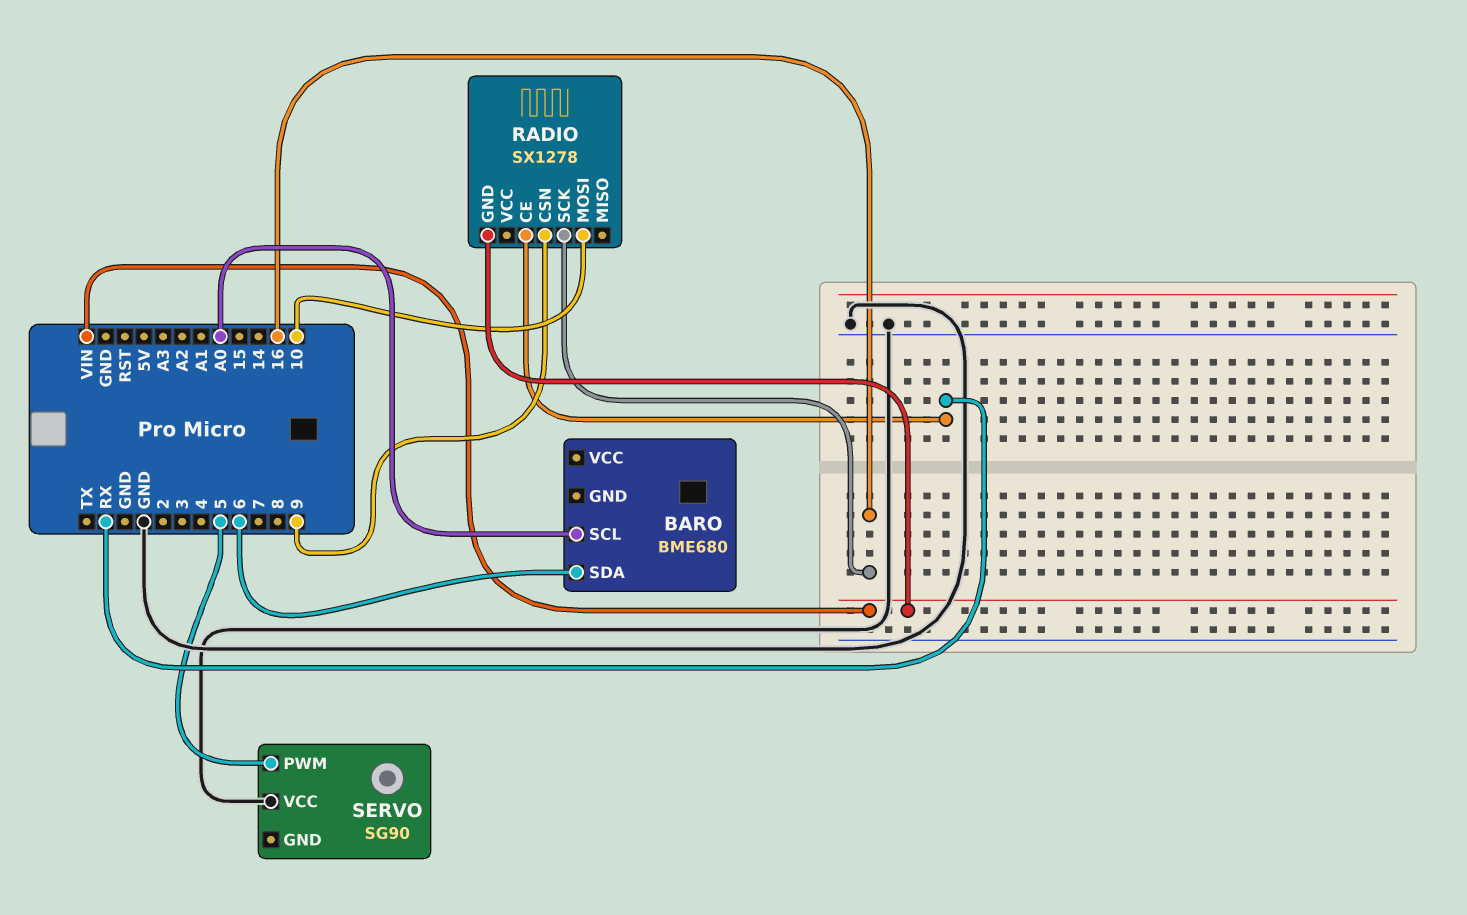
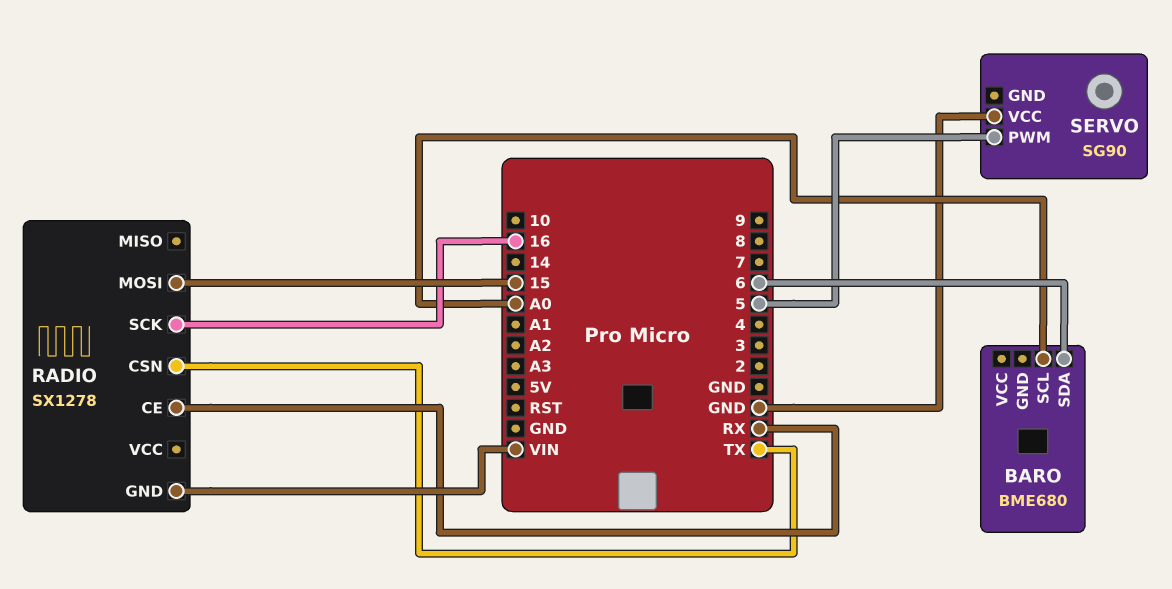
RADIO pin CSN: 9 -> TX
RADIO pin MOSI: 10 -> 15

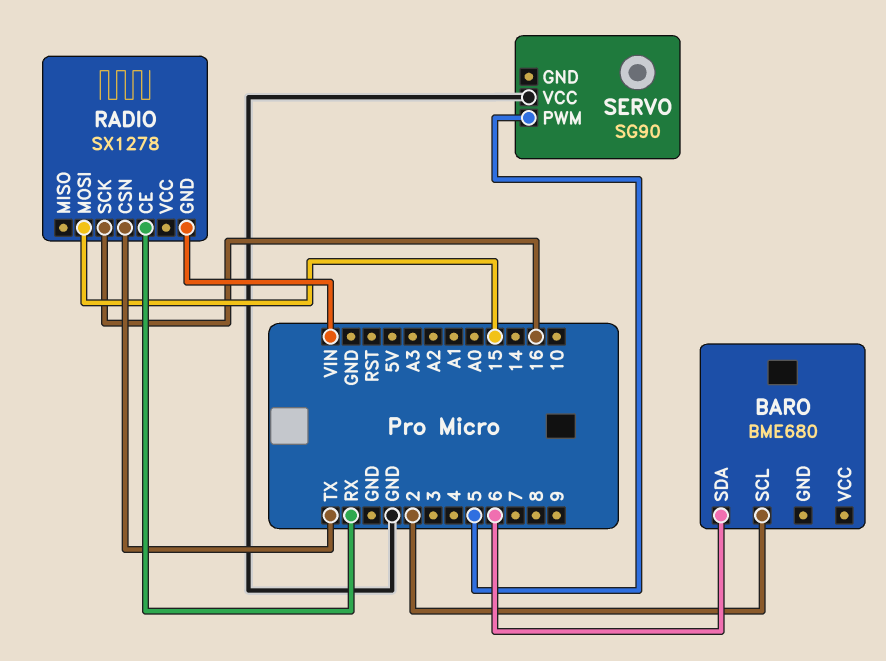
BARO pin SCL: A0 -> 2

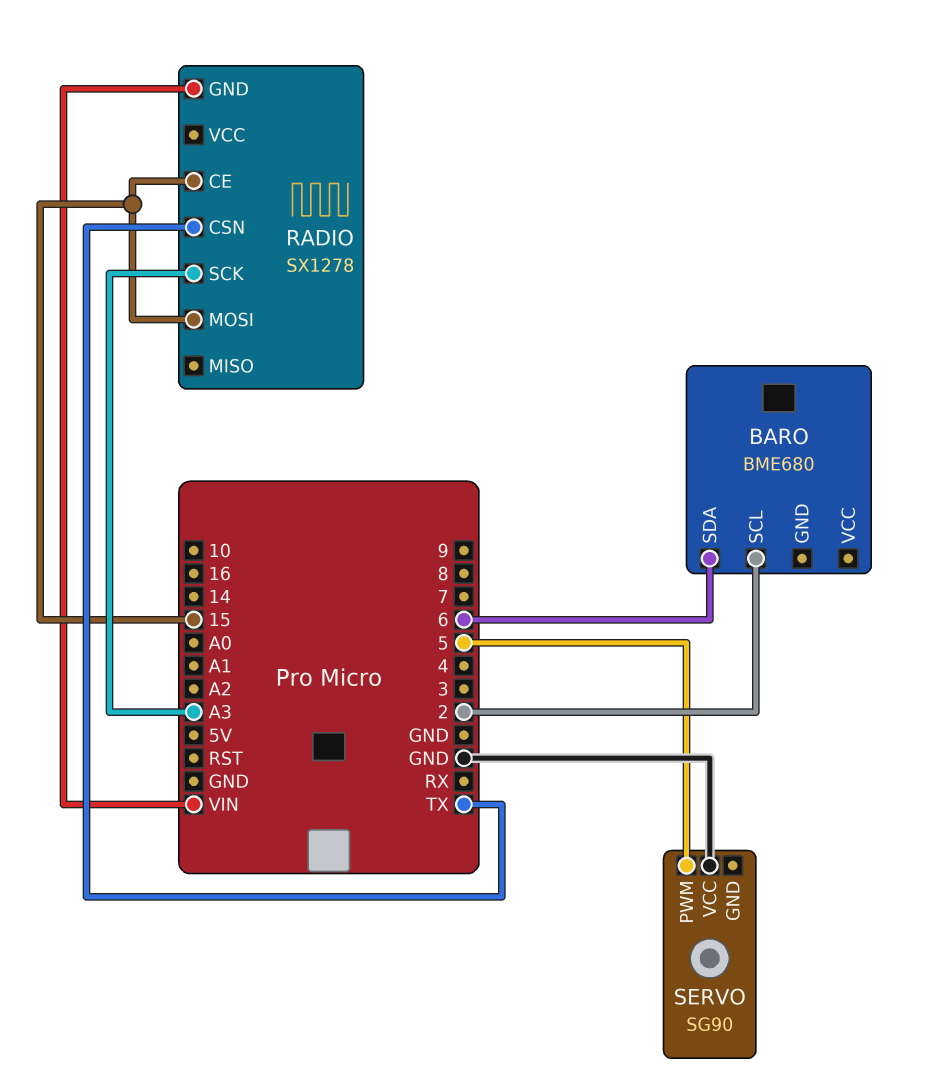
RADIO pin CE: RX -> 15
RADIO pin SCK: 16 -> A3

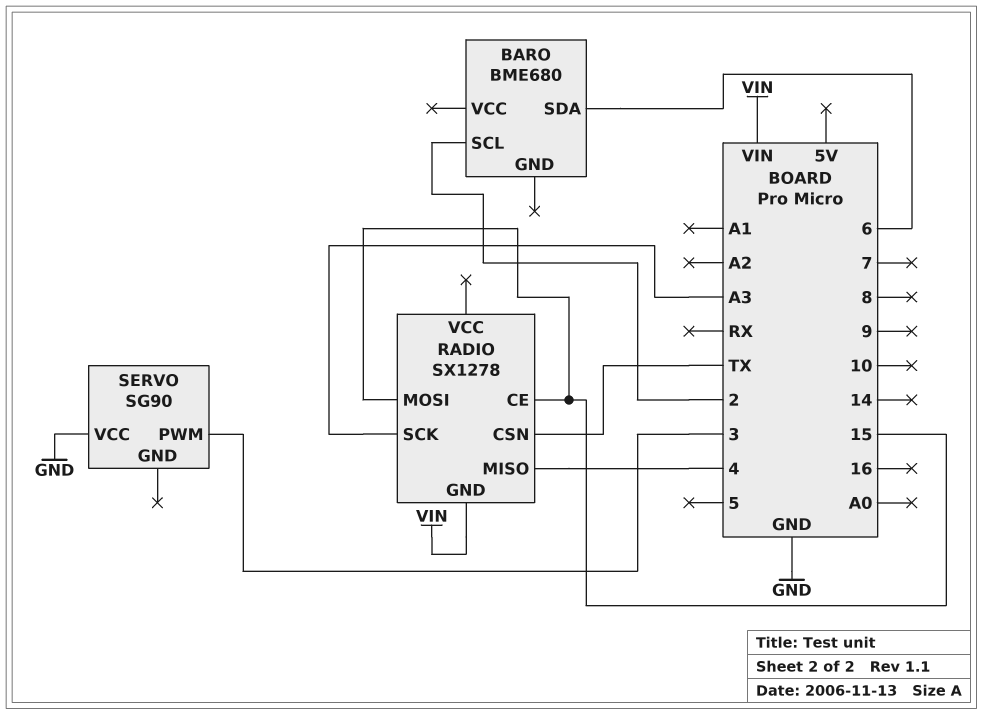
RADIO pin MISO: none -> 4
SERVO pin PWM: 5 -> 3

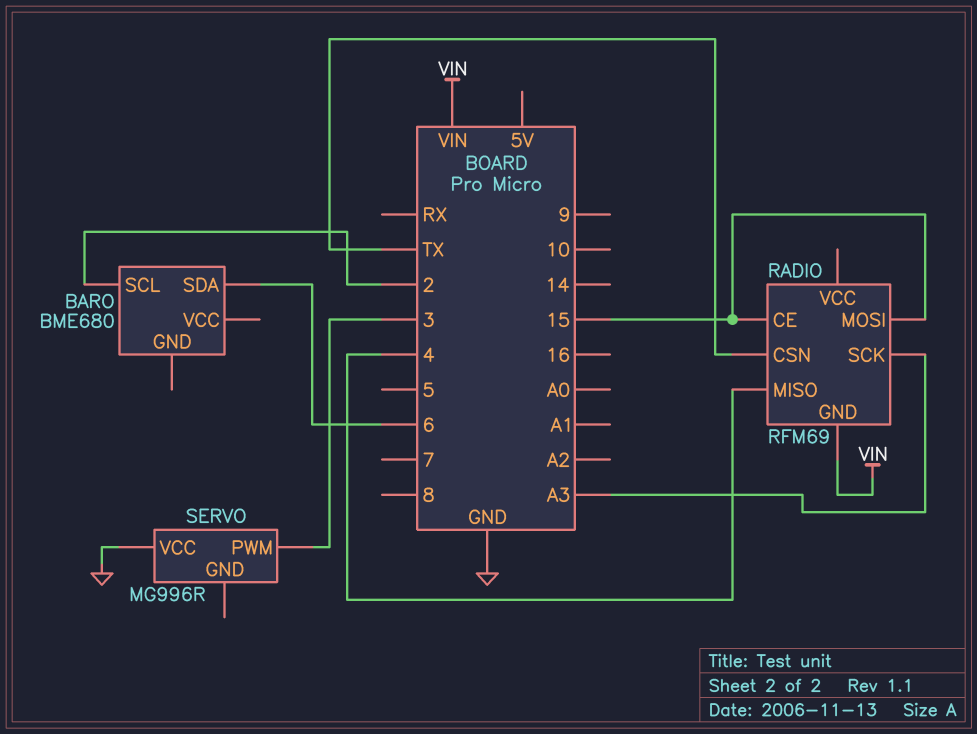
RADIO: SX1278 -> RFM69
SERVO: SG90 -> MG996R

